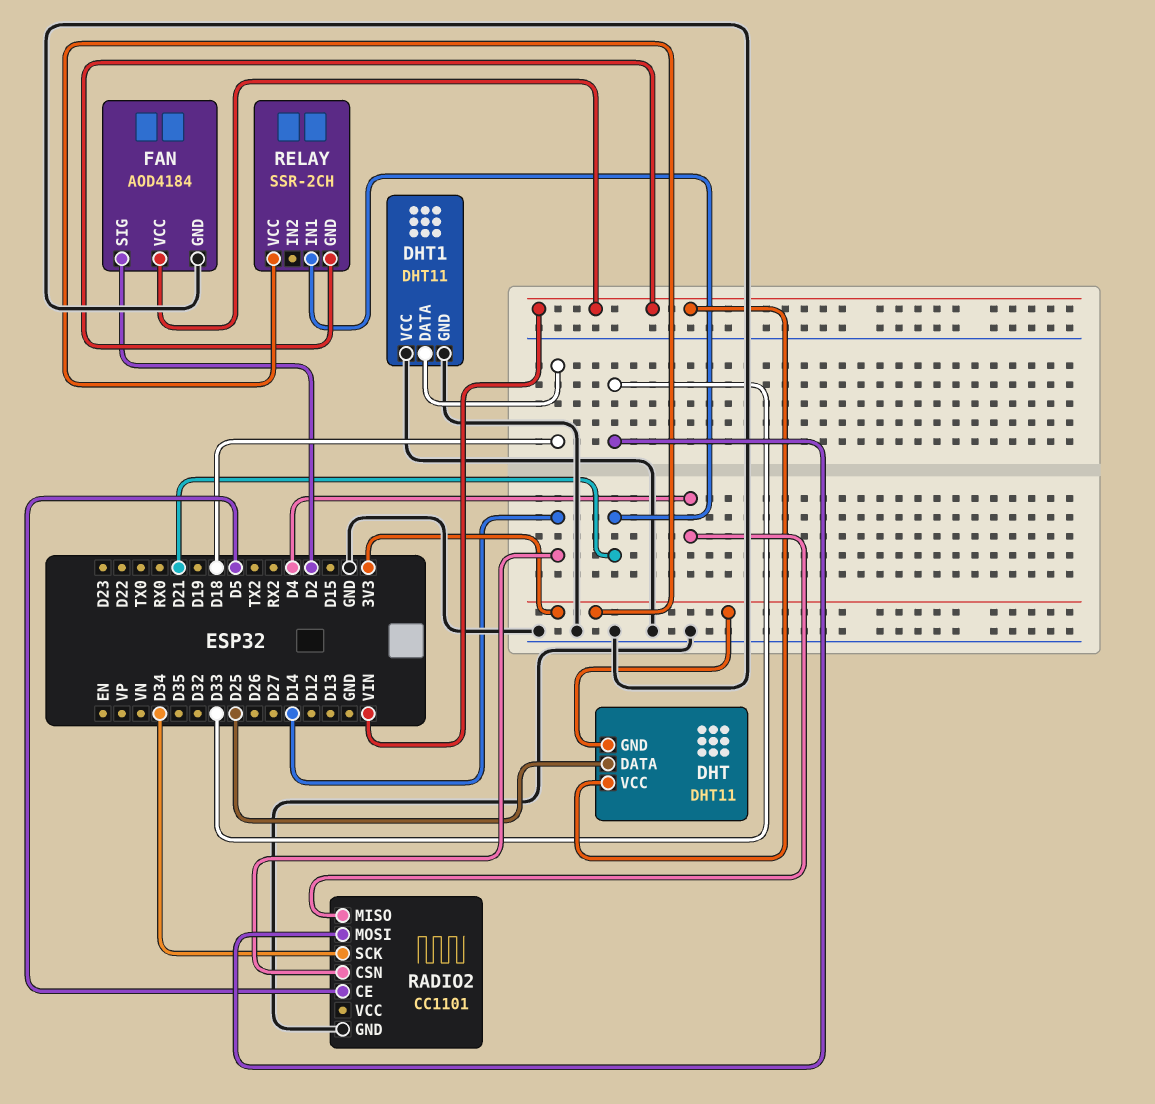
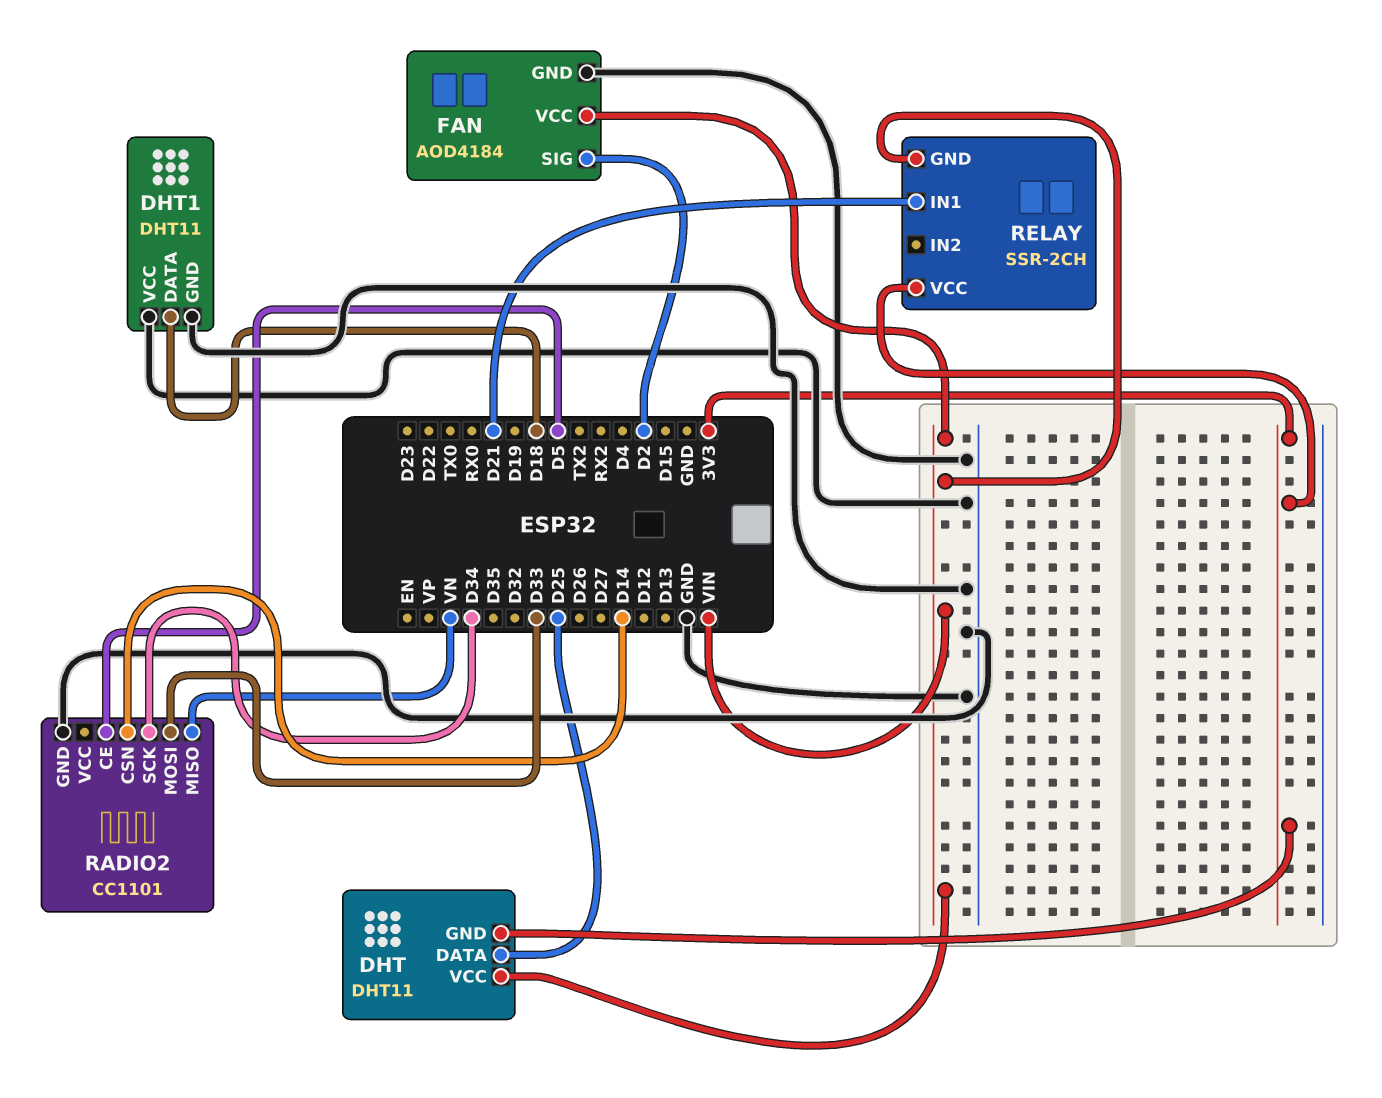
RADIO2 pin MISO: D4 -> VN

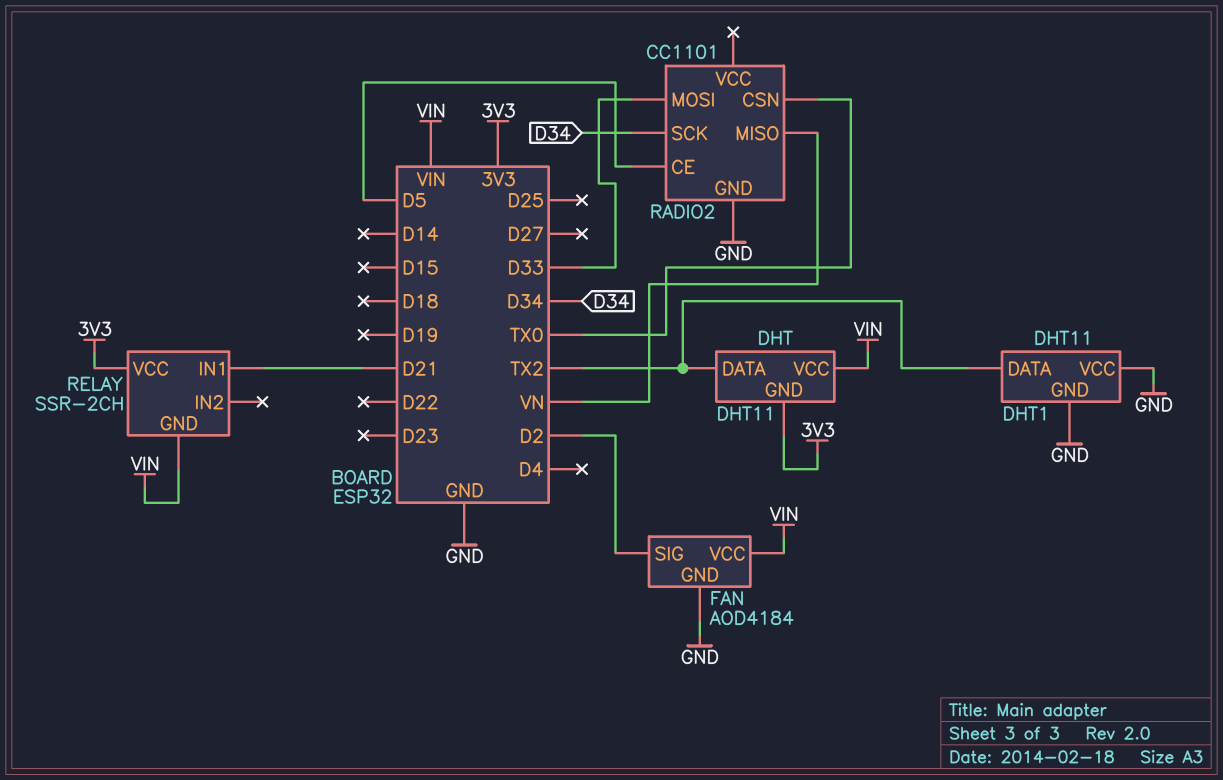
DHT pin DATA: D25 -> TX2
DHT1 pin DATA: D18 -> TX2
RADIO2 pin CSN: D14 -> TX0

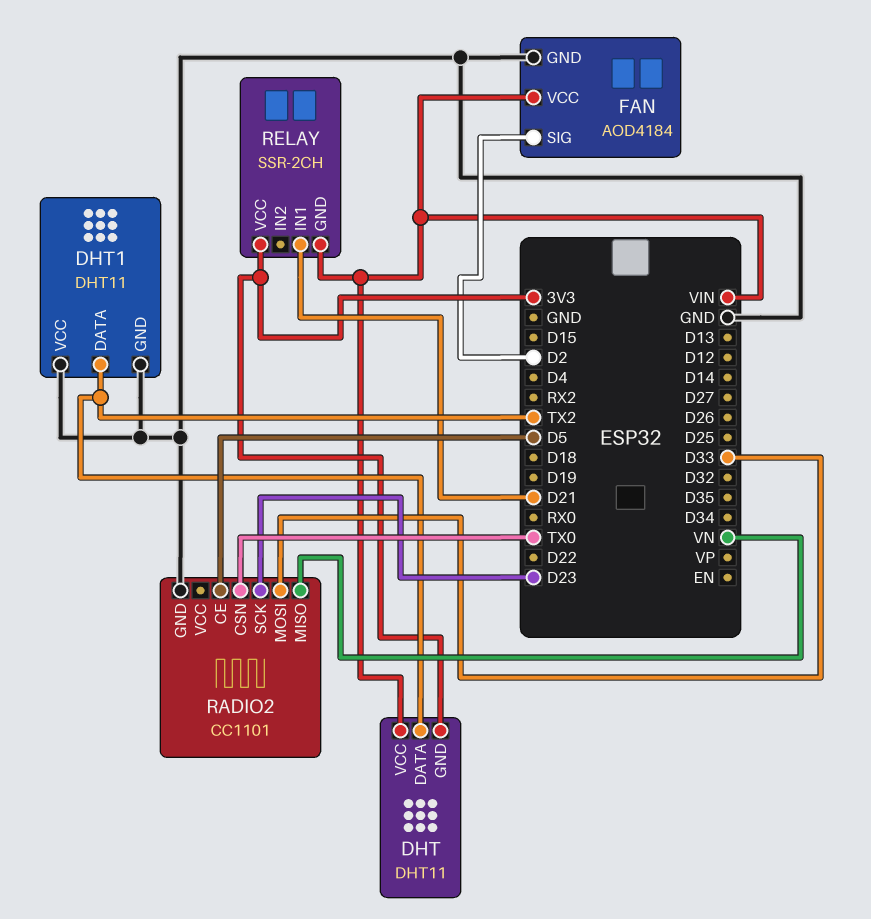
RADIO2 pin SCK: D34 -> D23

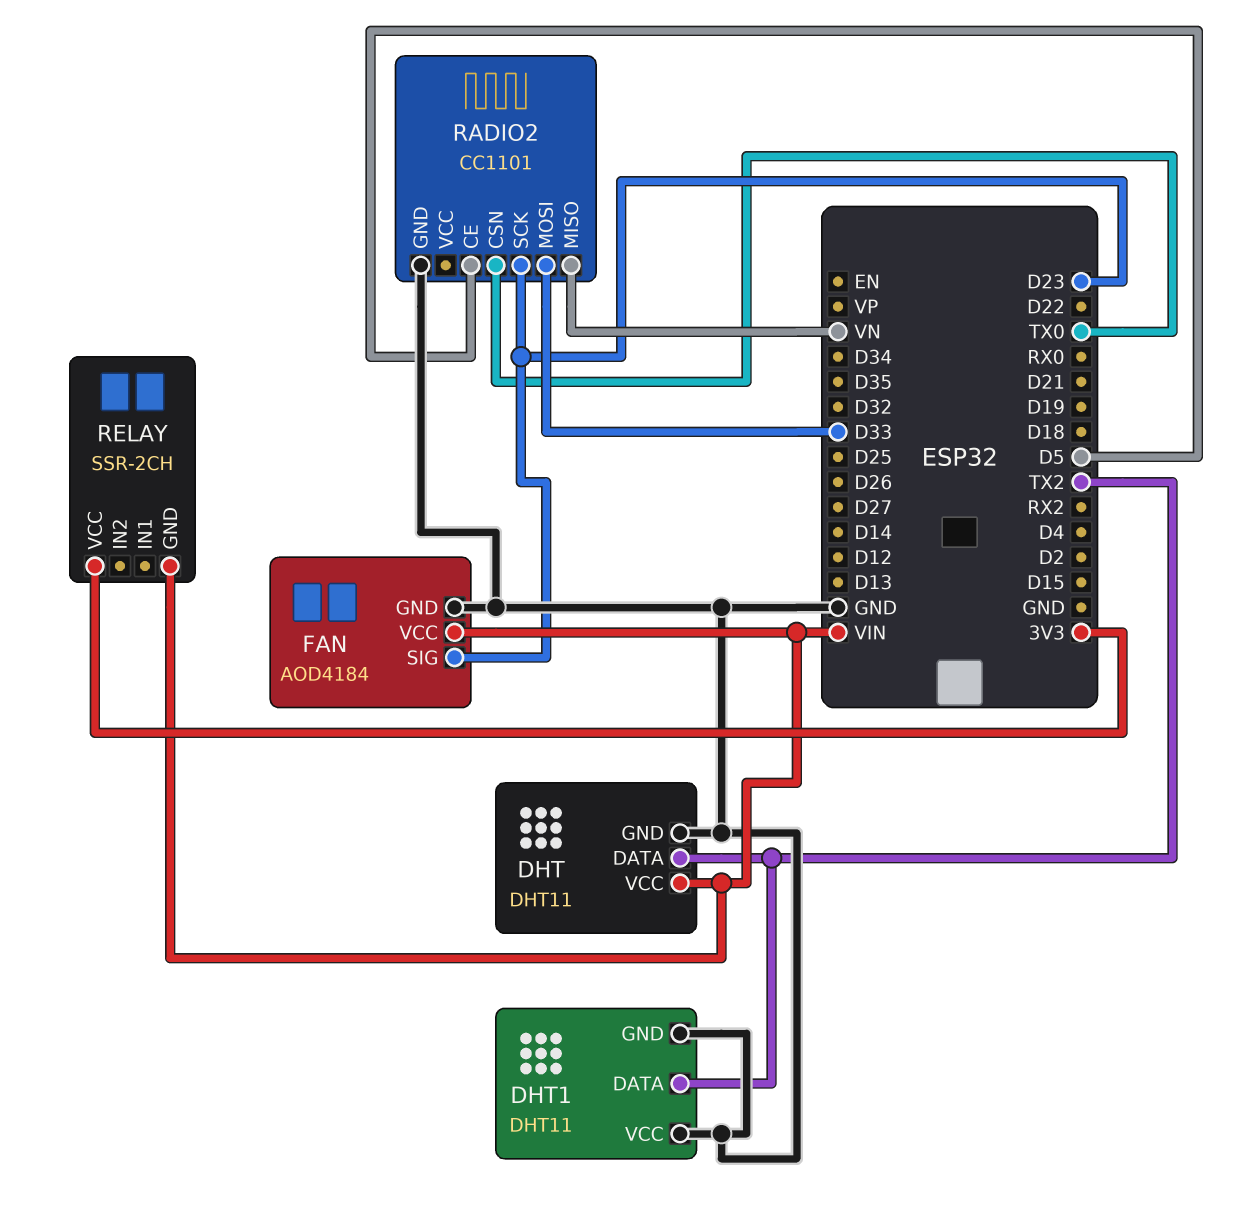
DHT pin GND: 3V3 -> GND
FAN pin SIG: D2 -> D23
RELAY pin IN1: D21 -> none

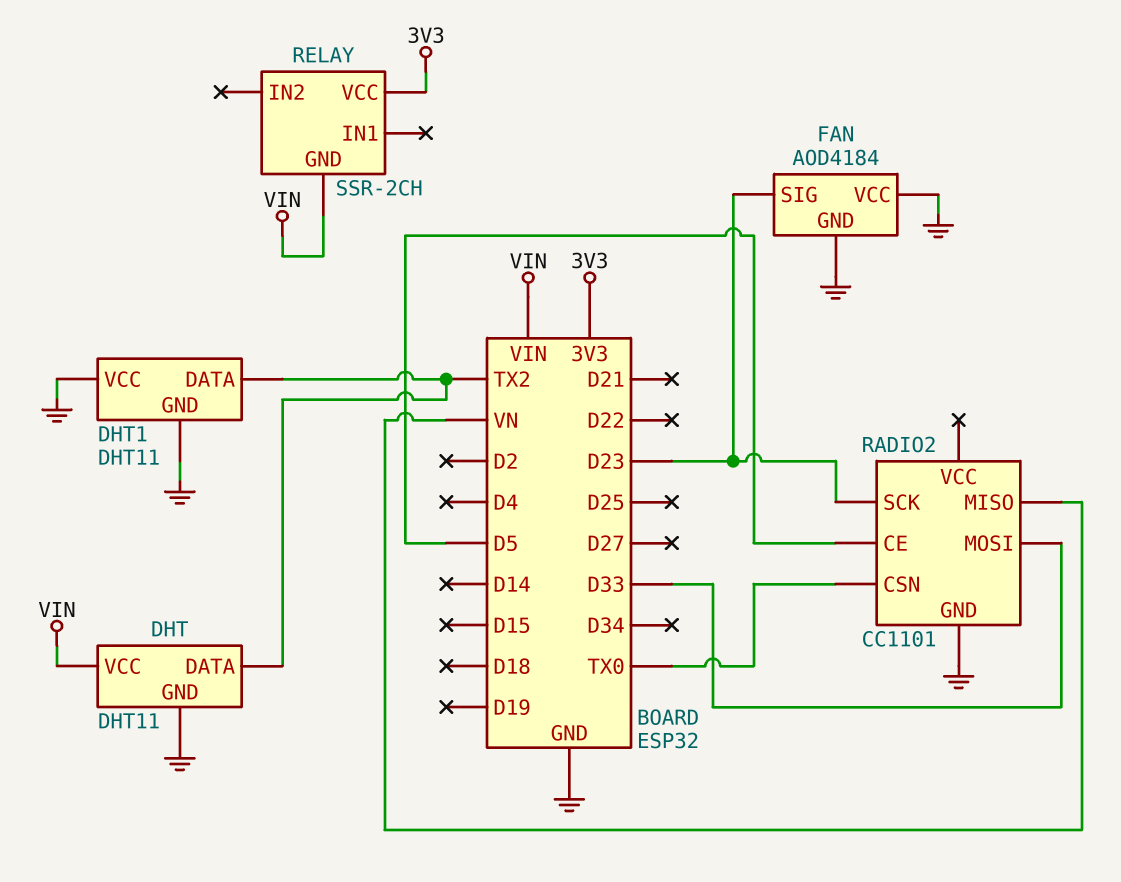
FAN pin VCC: VIN -> GND

